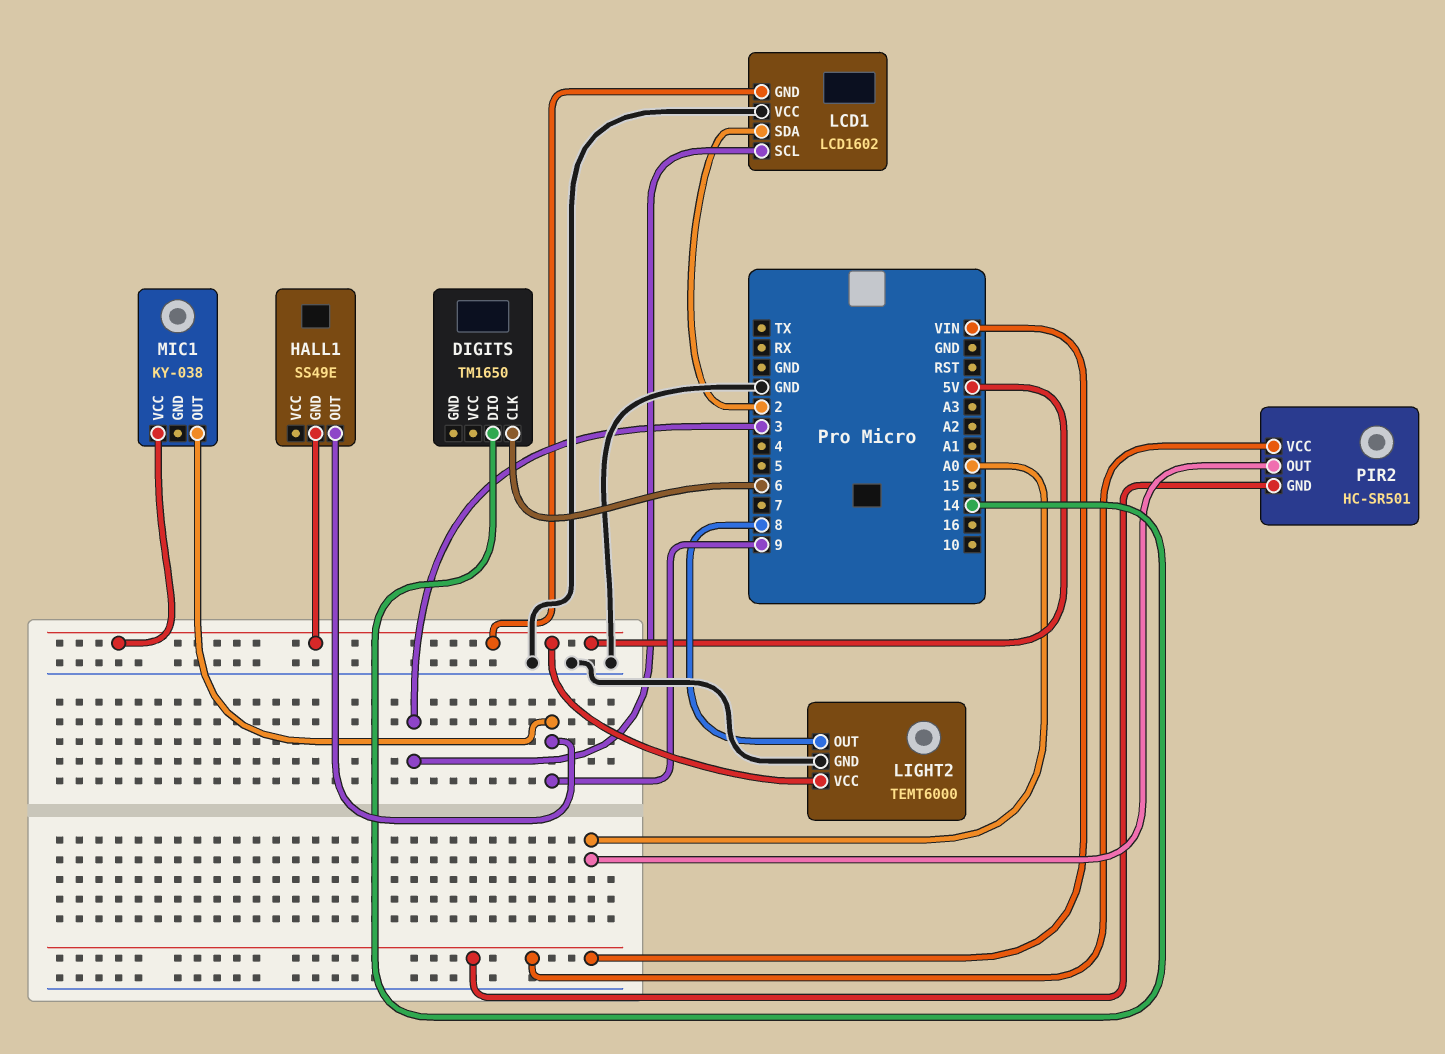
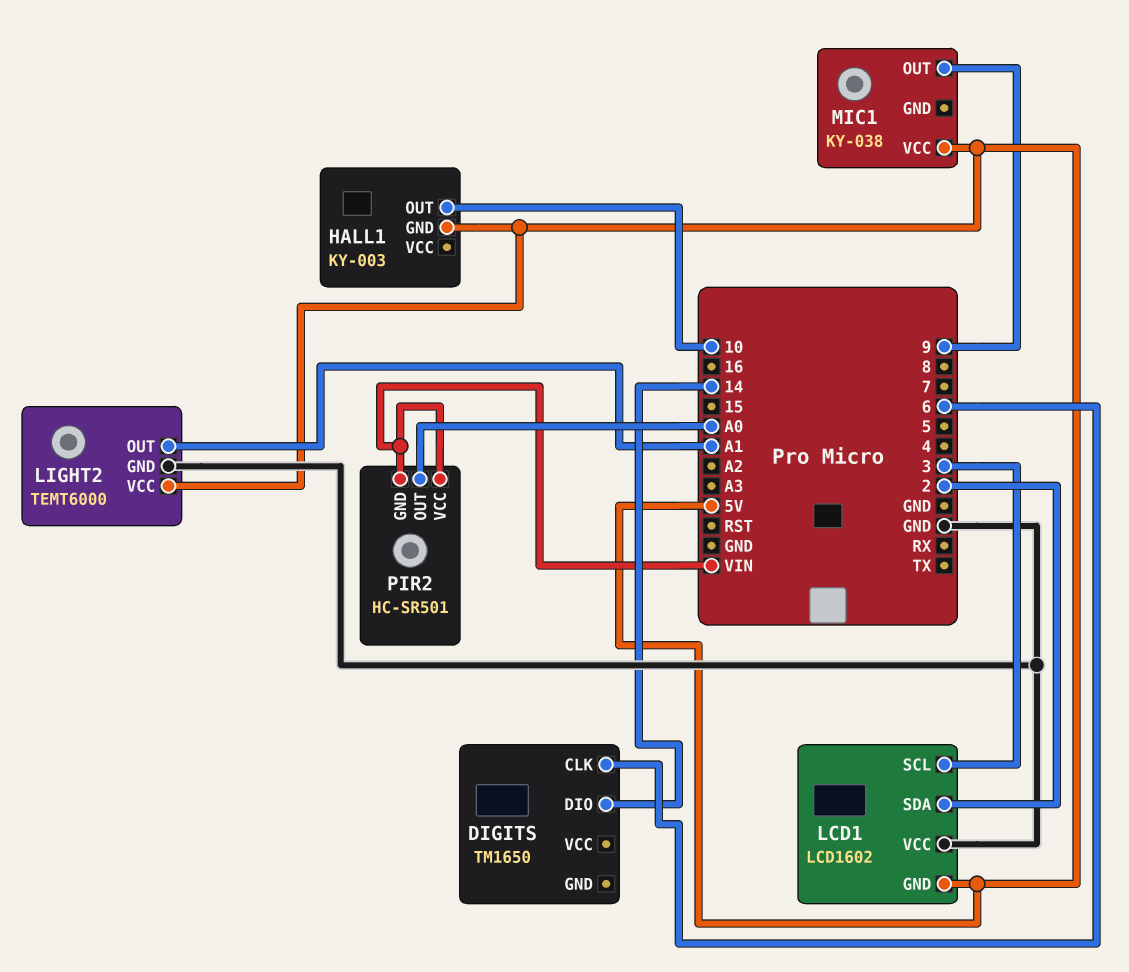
HALL1: SS49E -> KY-003
HALL1 pin OUT: 9 -> 10
LIGHT2 pin OUT: 8 -> A1

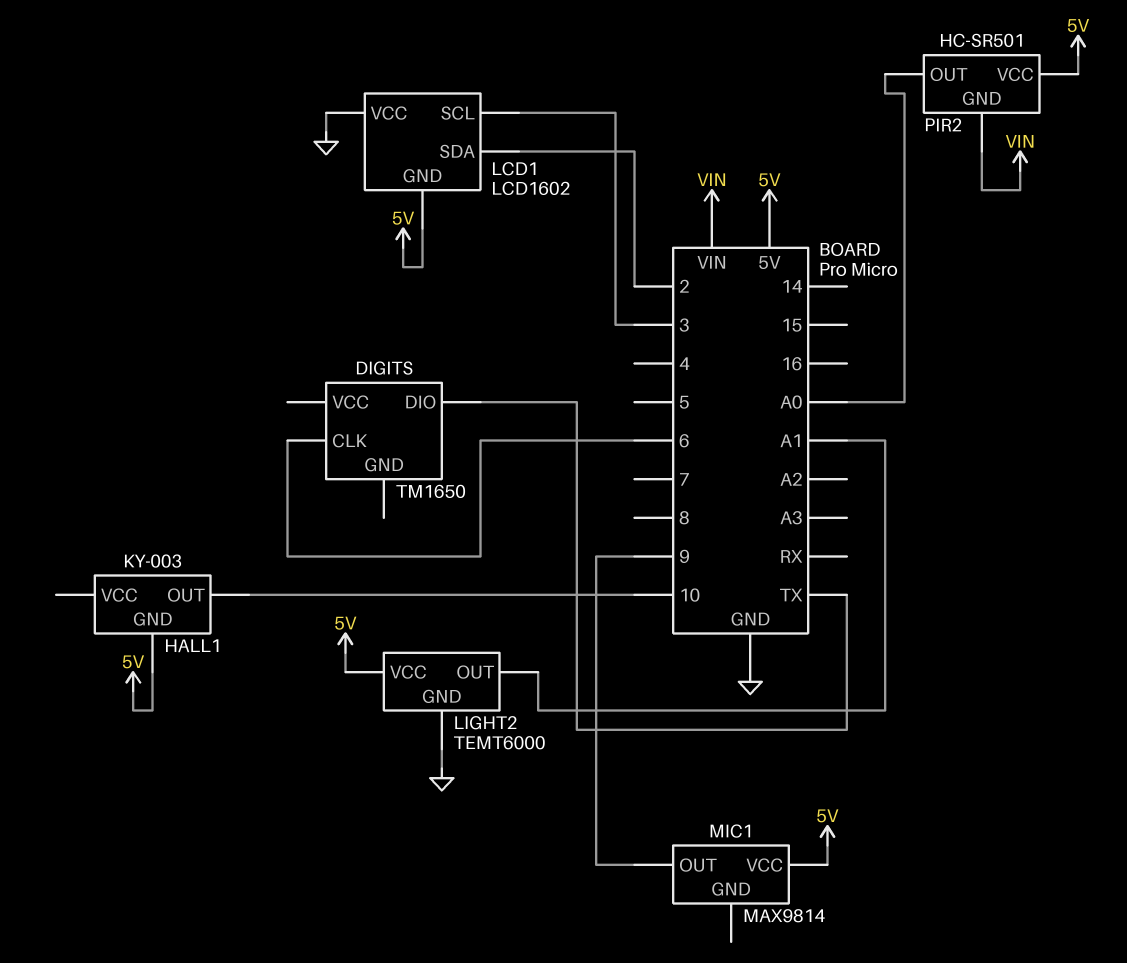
DIGITS pin DIO: 14 -> TX
MIC1: KY-038 -> MAX9814
PIR2 pin VCC: VIN -> 5V

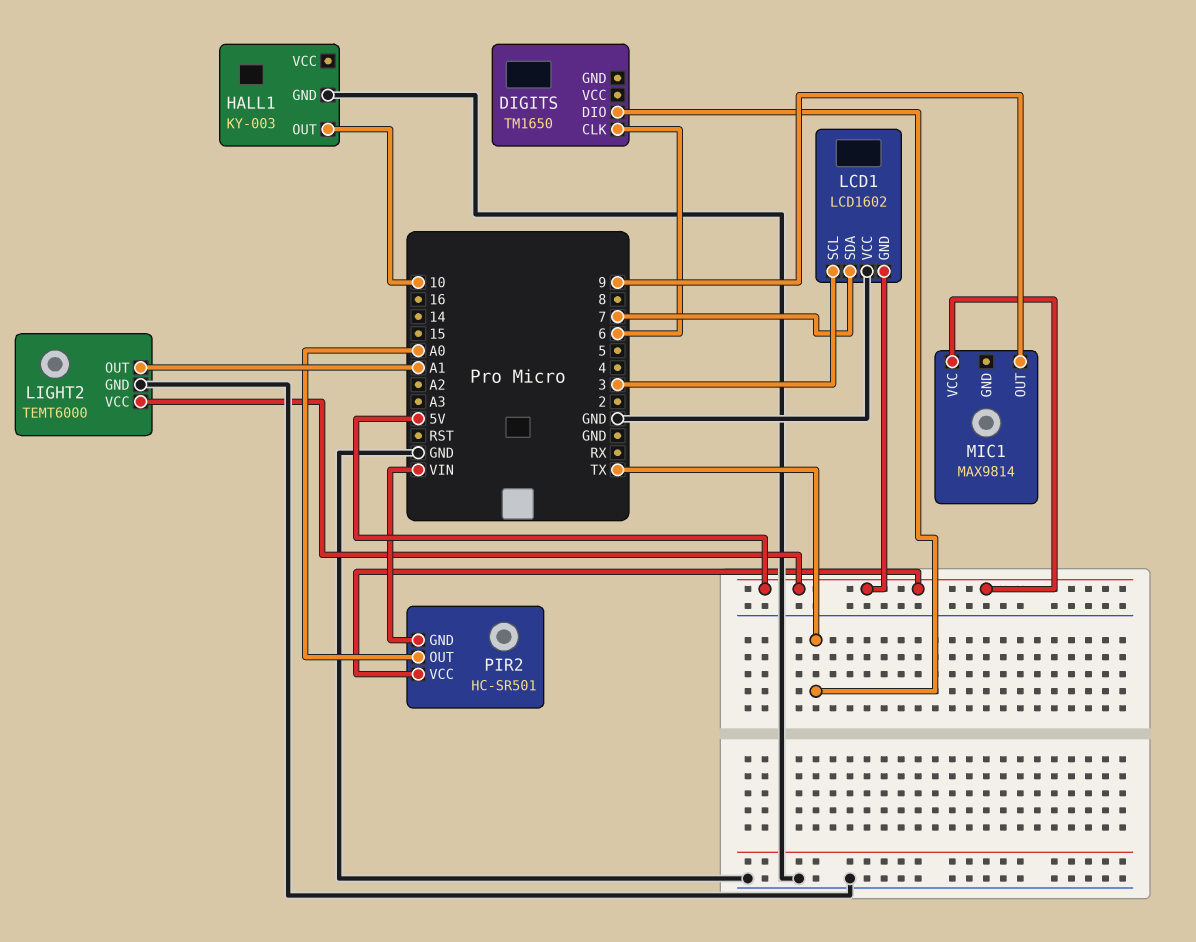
HALL1 pin GND: 5V -> GND
LCD1 pin SDA: 2 -> 7

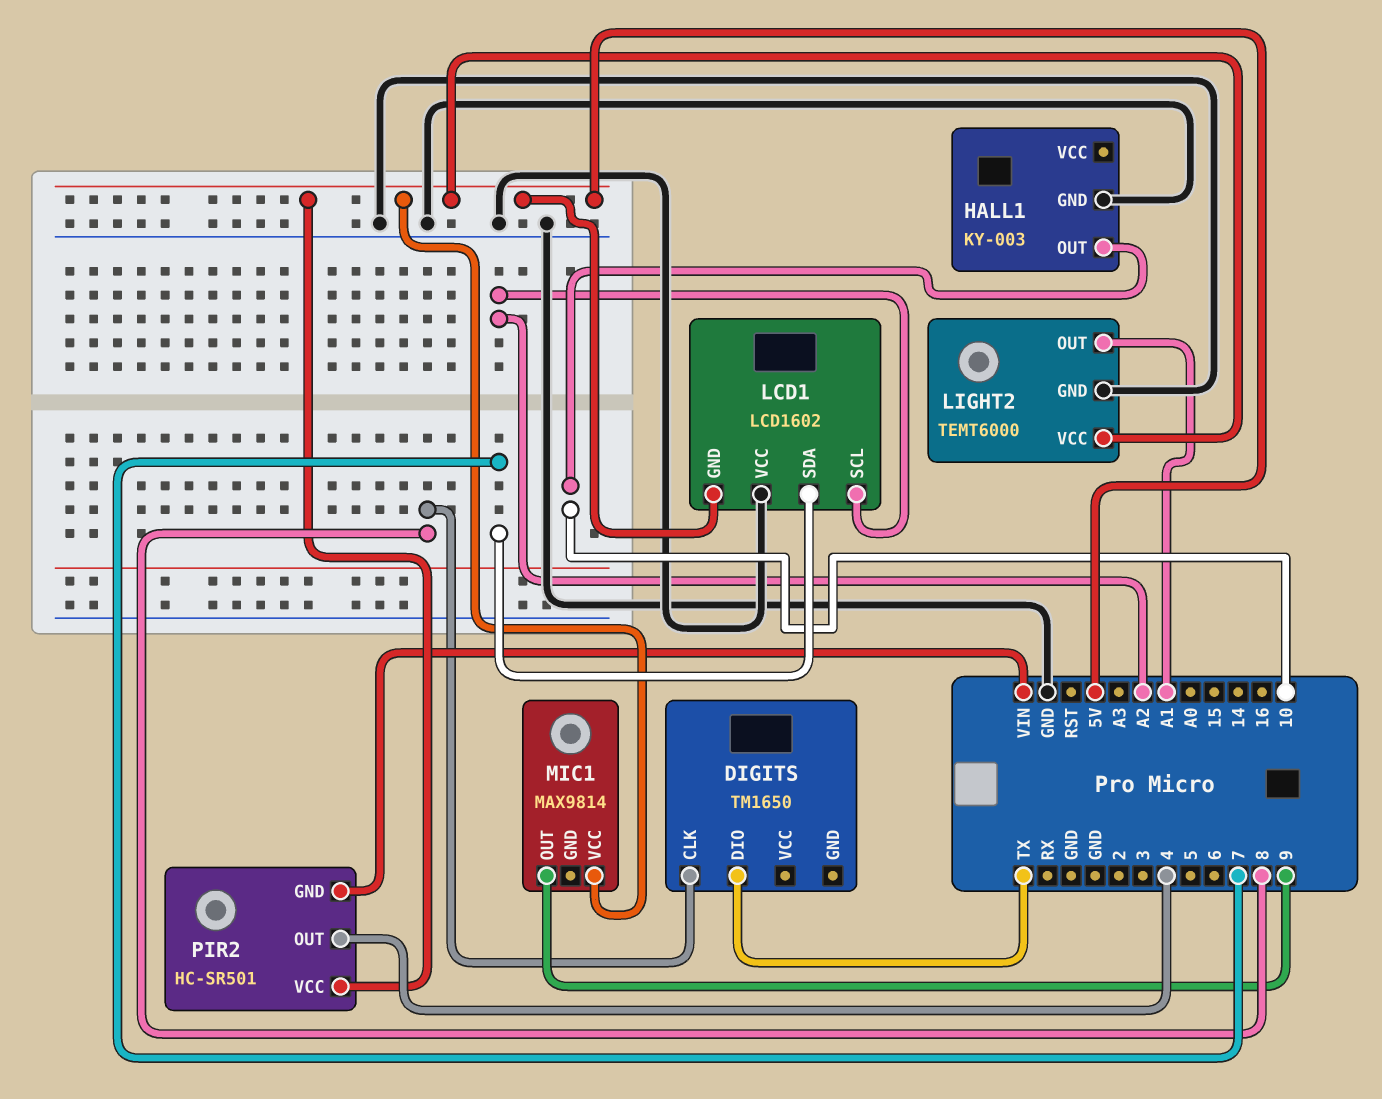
DIGITS pin CLK: 6 -> 8
LCD1 pin SCL: 3 -> A2
PIR2 pin OUT: A0 -> 4

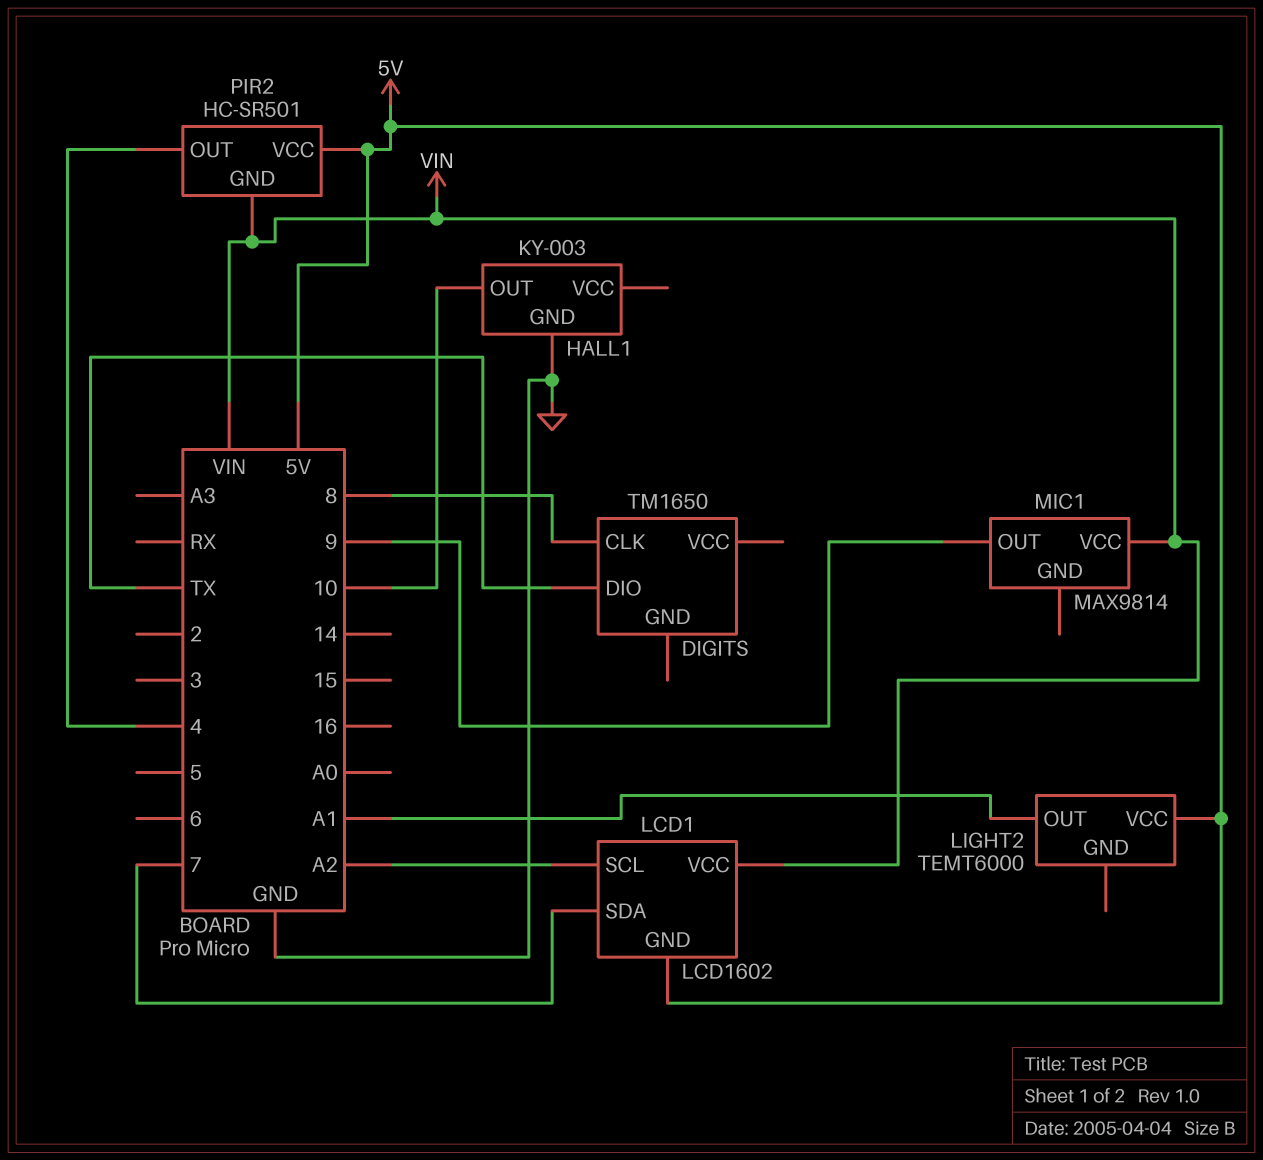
LCD1 pin VCC: GND -> VIN
LIGHT2 pin GND: GND -> none
MIC1 pin VCC: 5V -> VIN

